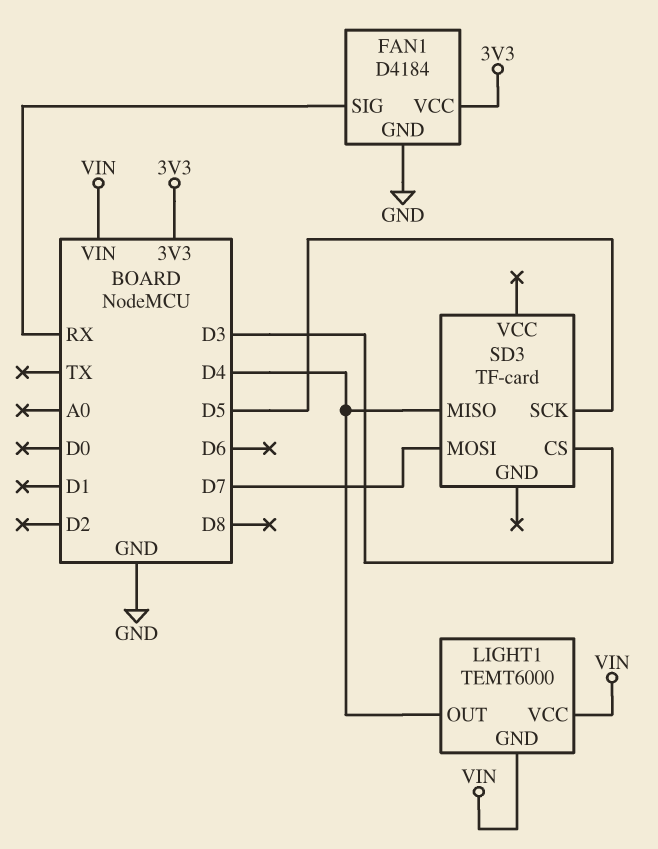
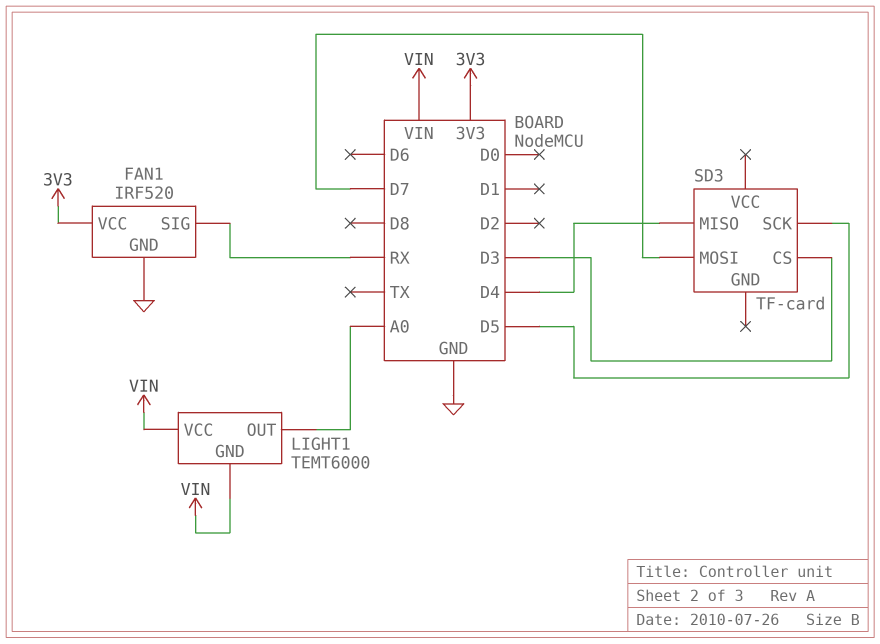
FAN1: D4184 -> IRF520
LIGHT1 pin OUT: D4 -> A0

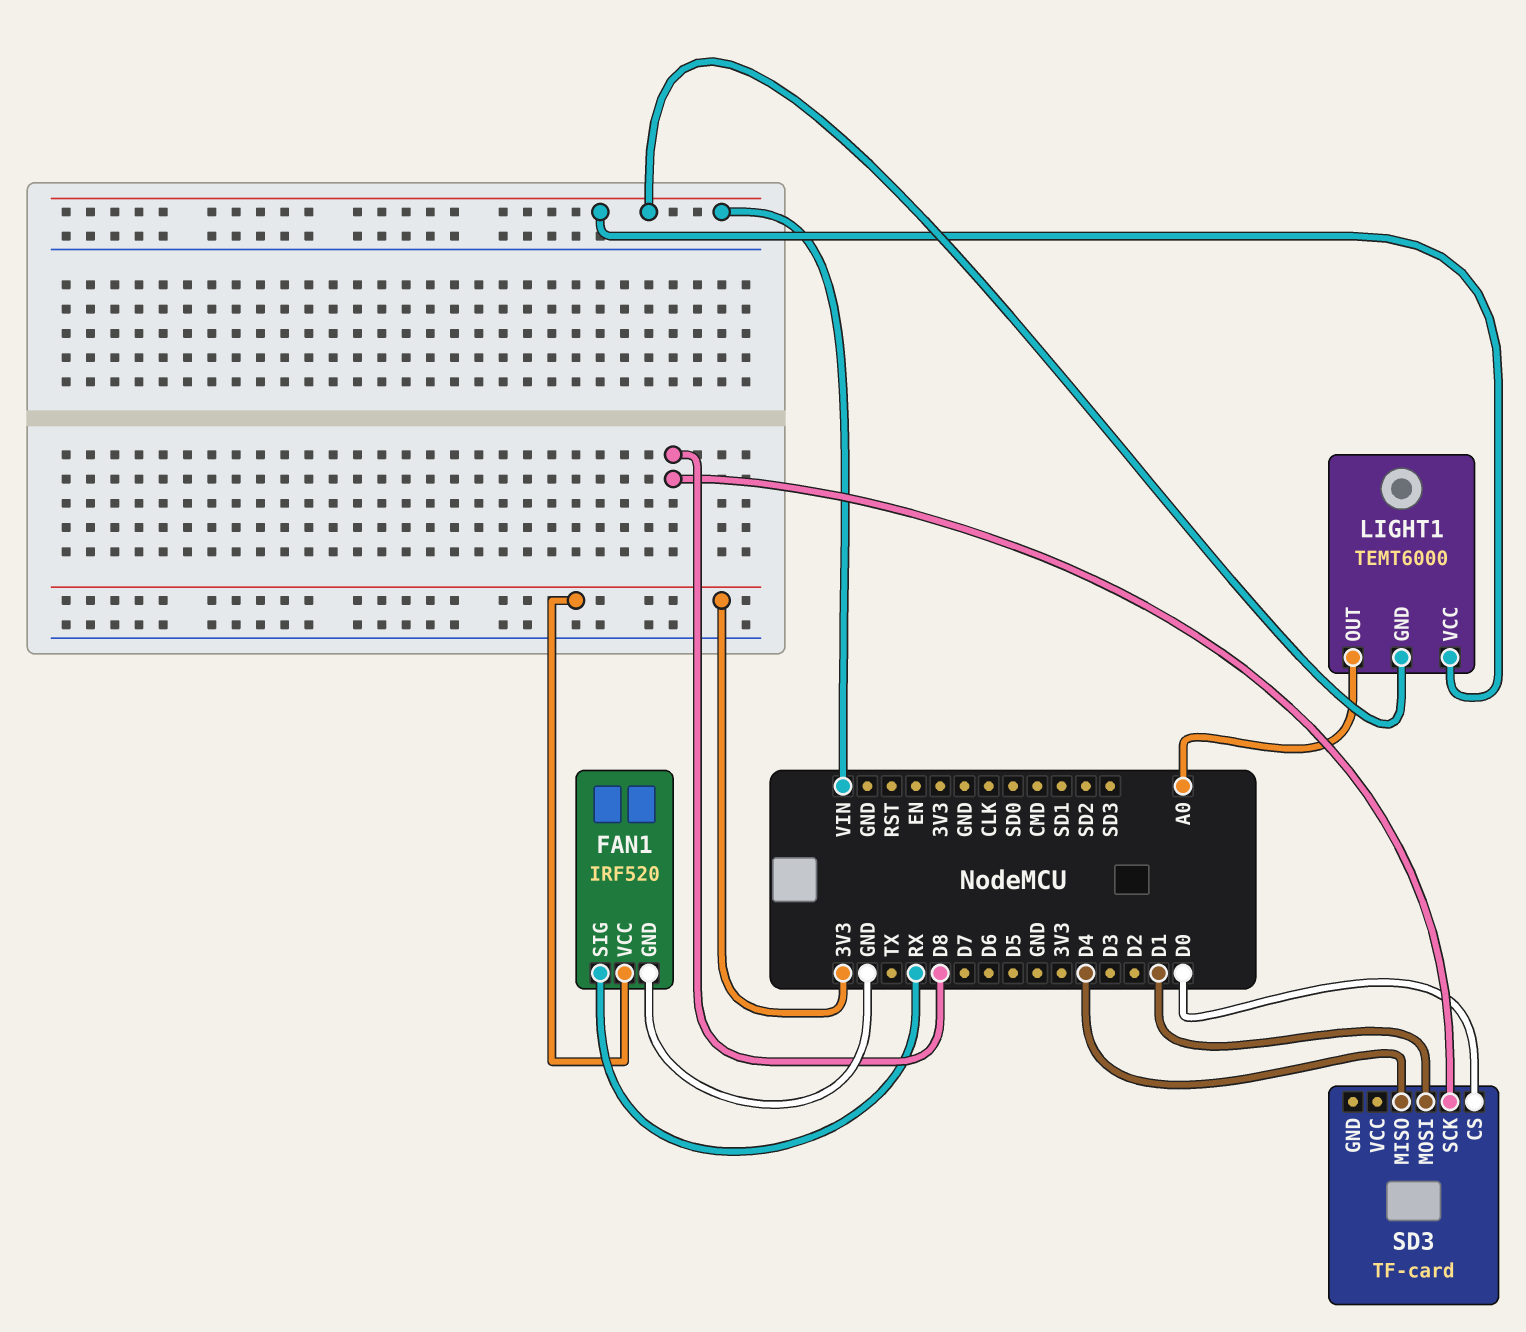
SD3 pin CS: D3 -> D0
SD3 pin MOSI: D7 -> D1
SD3 pin SCK: D5 -> D8

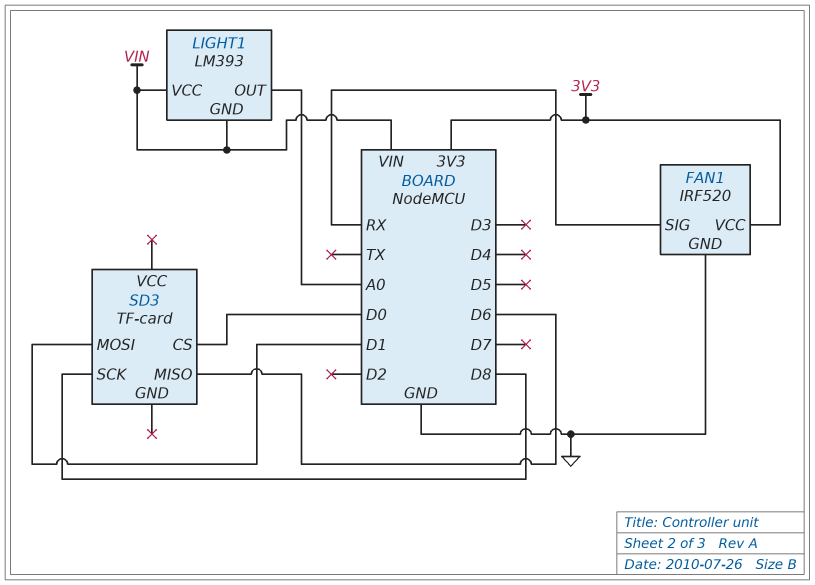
LIGHT1: TEMT6000 -> LM393
SD3 pin MISO: D4 -> D6

